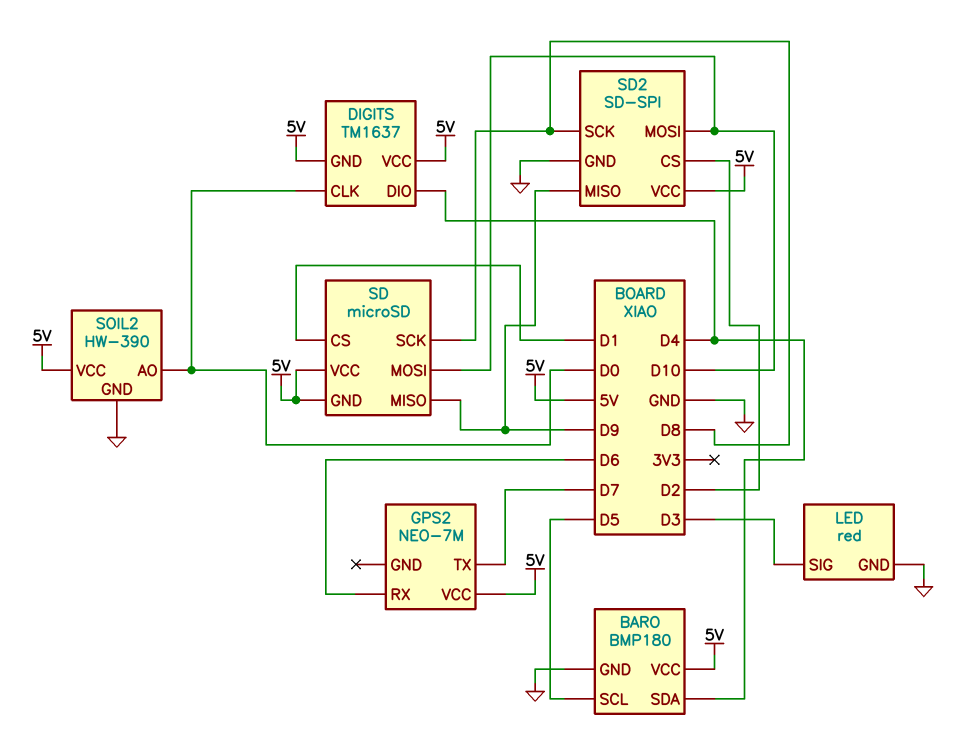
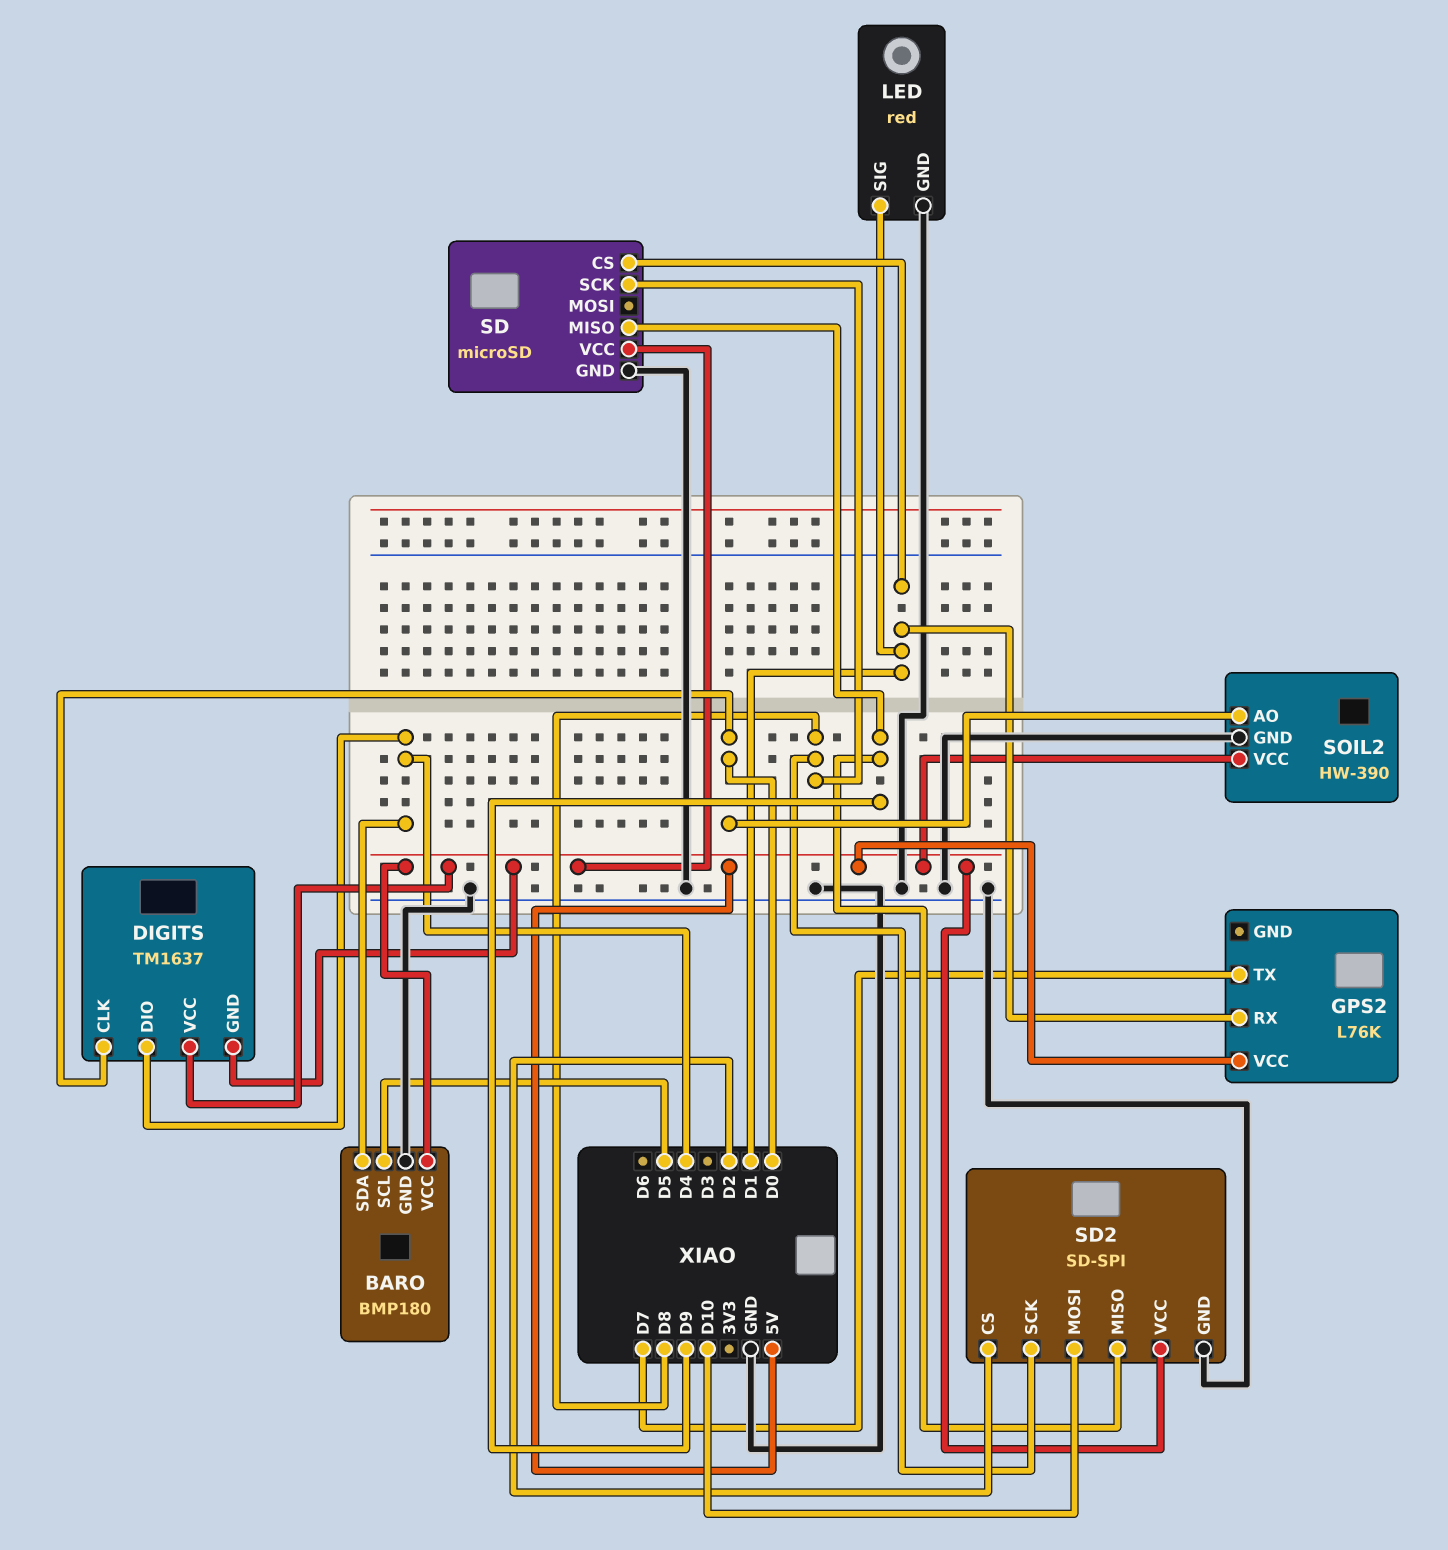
GPS2: NEO-7M -> L76K
GPS2 pin RX: D6 -> D1
LED pin SIG: D3 -> D1
SD pin GND: 5V -> GND
SD pin MOSI: D10 -> none

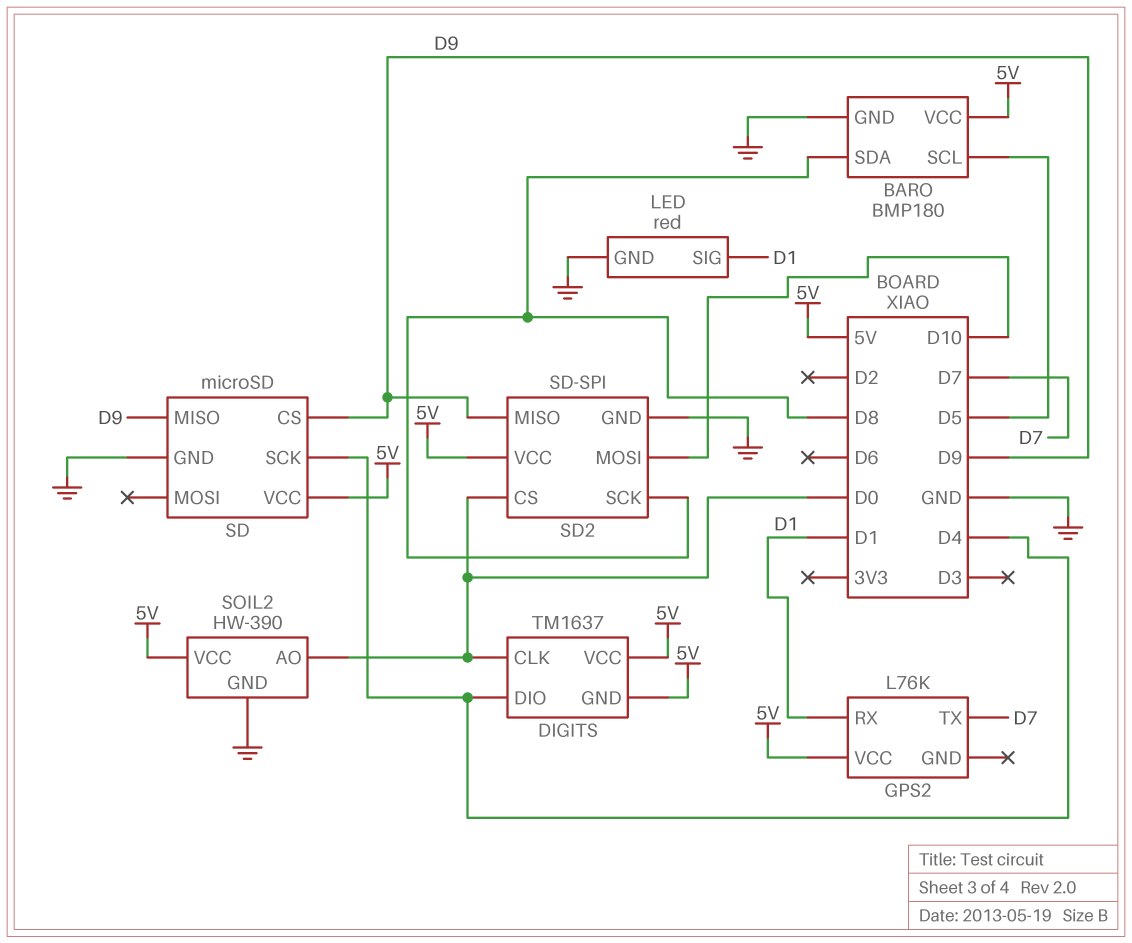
BARO pin SDA: D4 -> D8
SD pin CS: D1 -> D9
SD pin SCK: D8 -> D4
SD2 pin CS: D2 -> D0

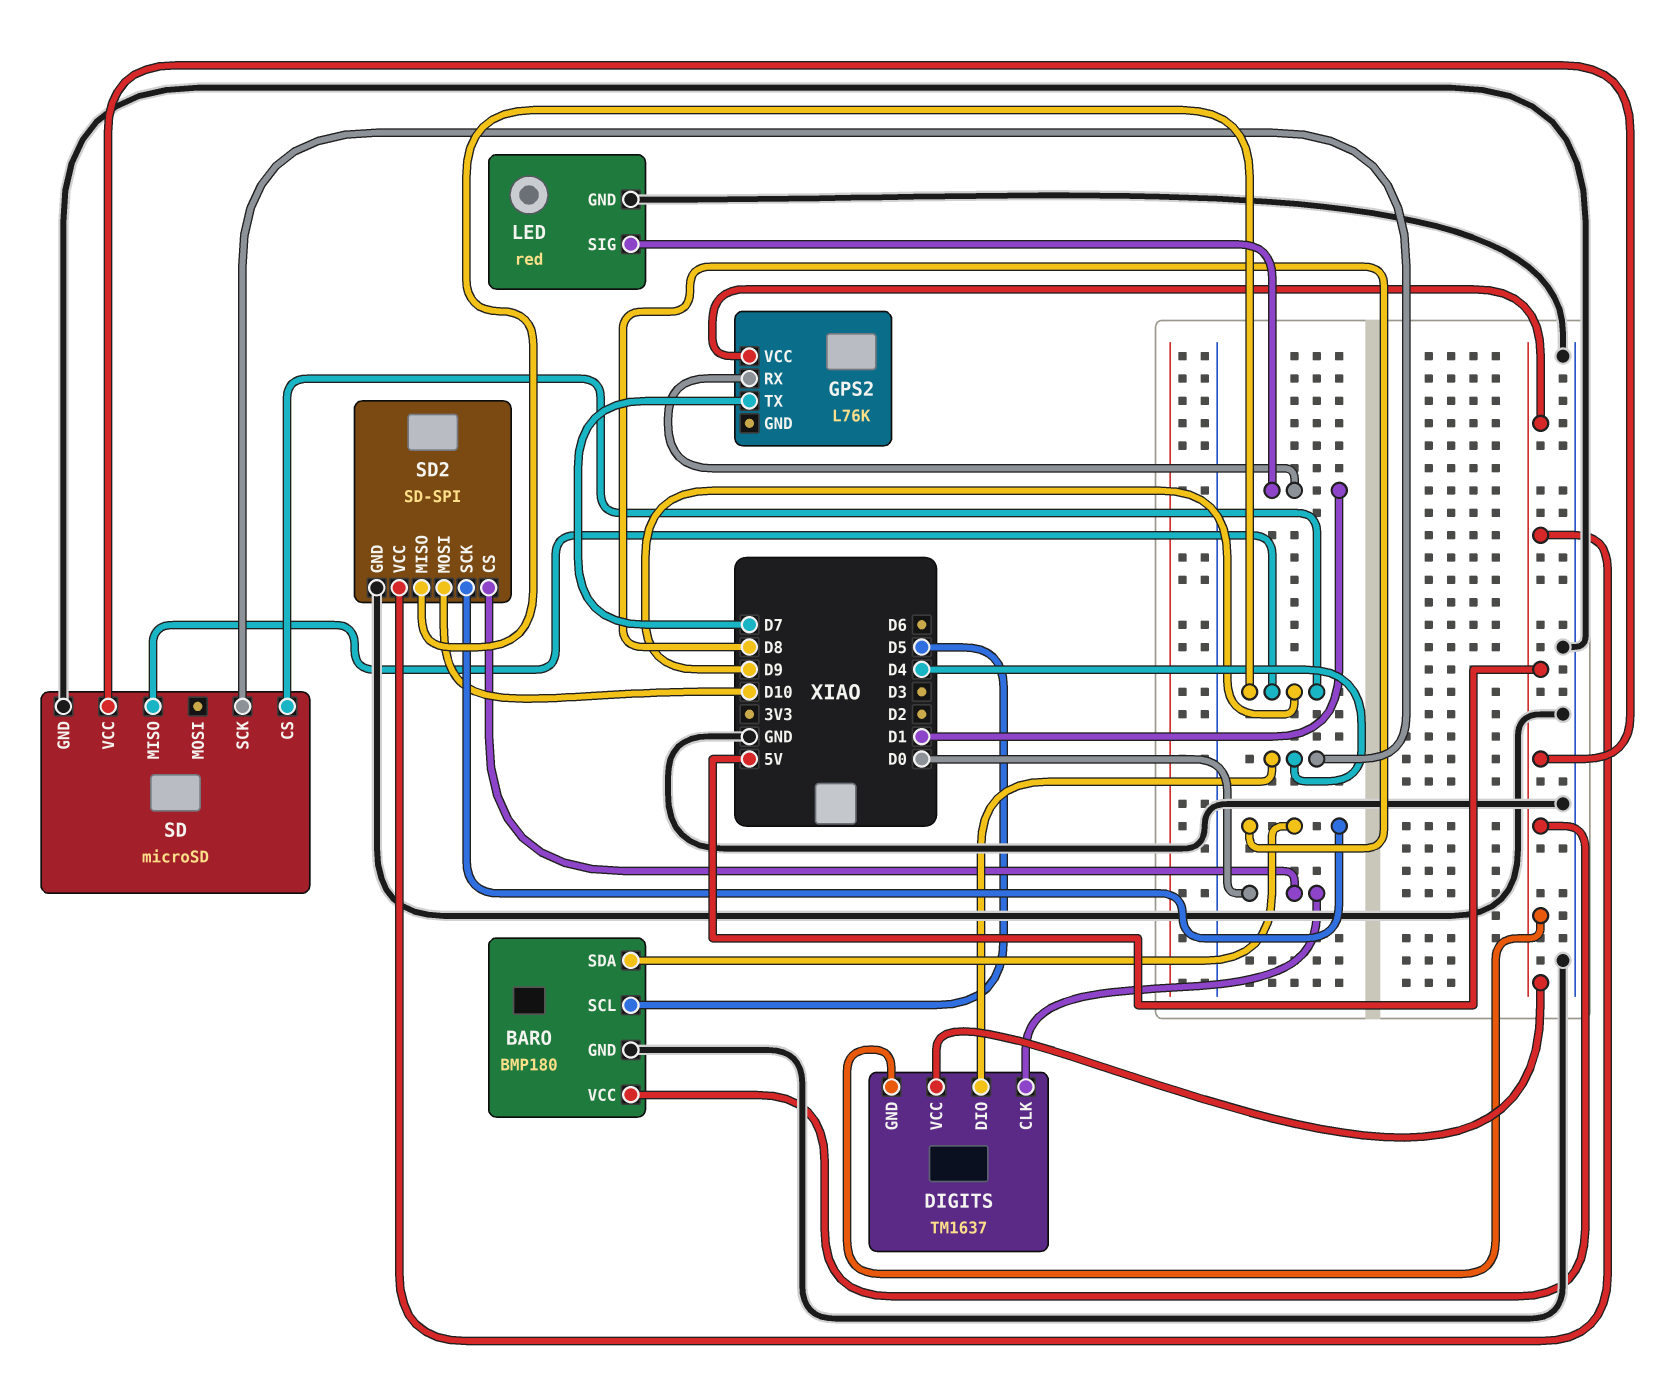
SOIL2: HW-390 -> none
SOIL2 pin AO: D0 -> none
SOIL2 pin GND: GND -> none
SOIL2 pin VCC: 5V -> none

